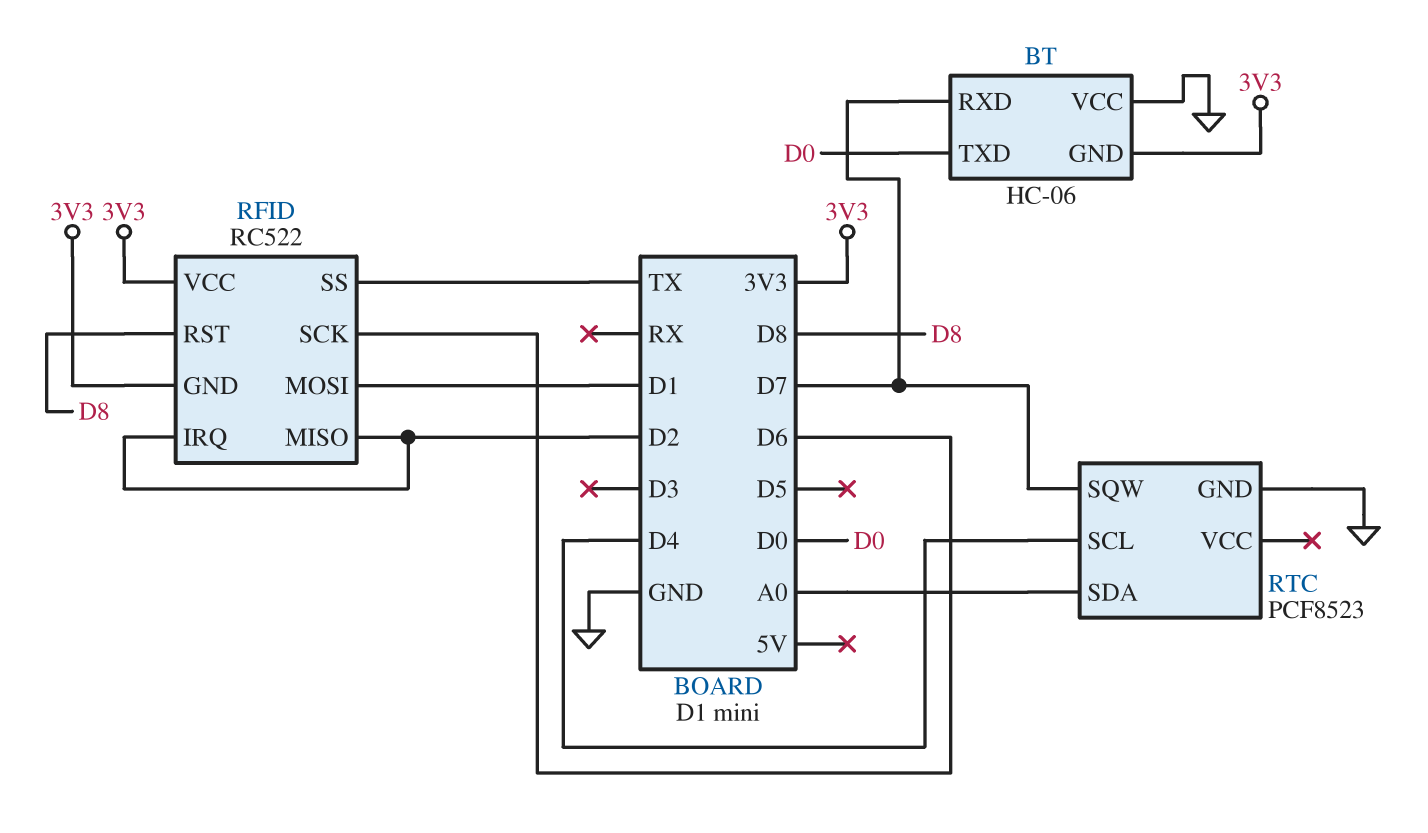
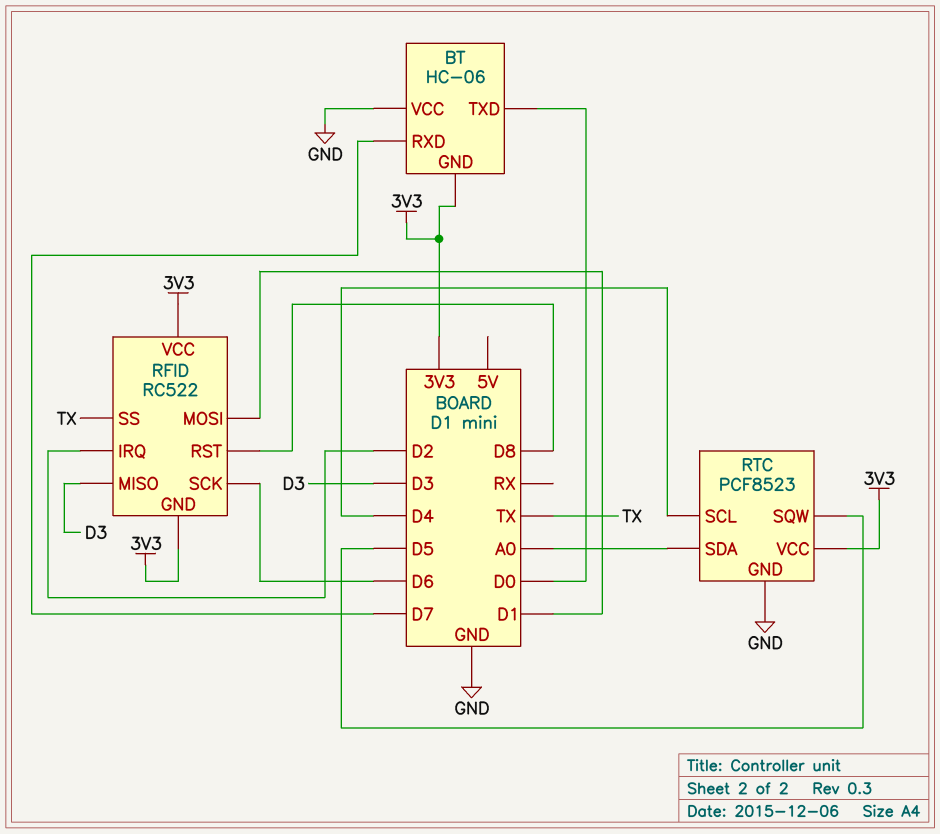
RFID pin MISO: D2 -> D3
RTC pin SQW: D7 -> D5
RTC pin VCC: none -> 3V3

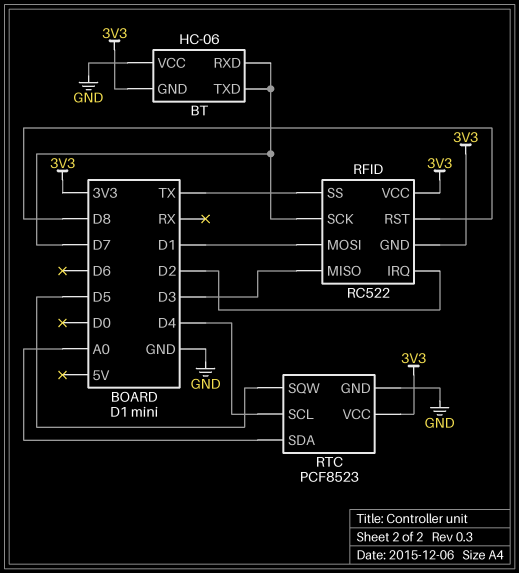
BT pin TXD: D0 -> D7
RFID pin SCK: D6 -> D7

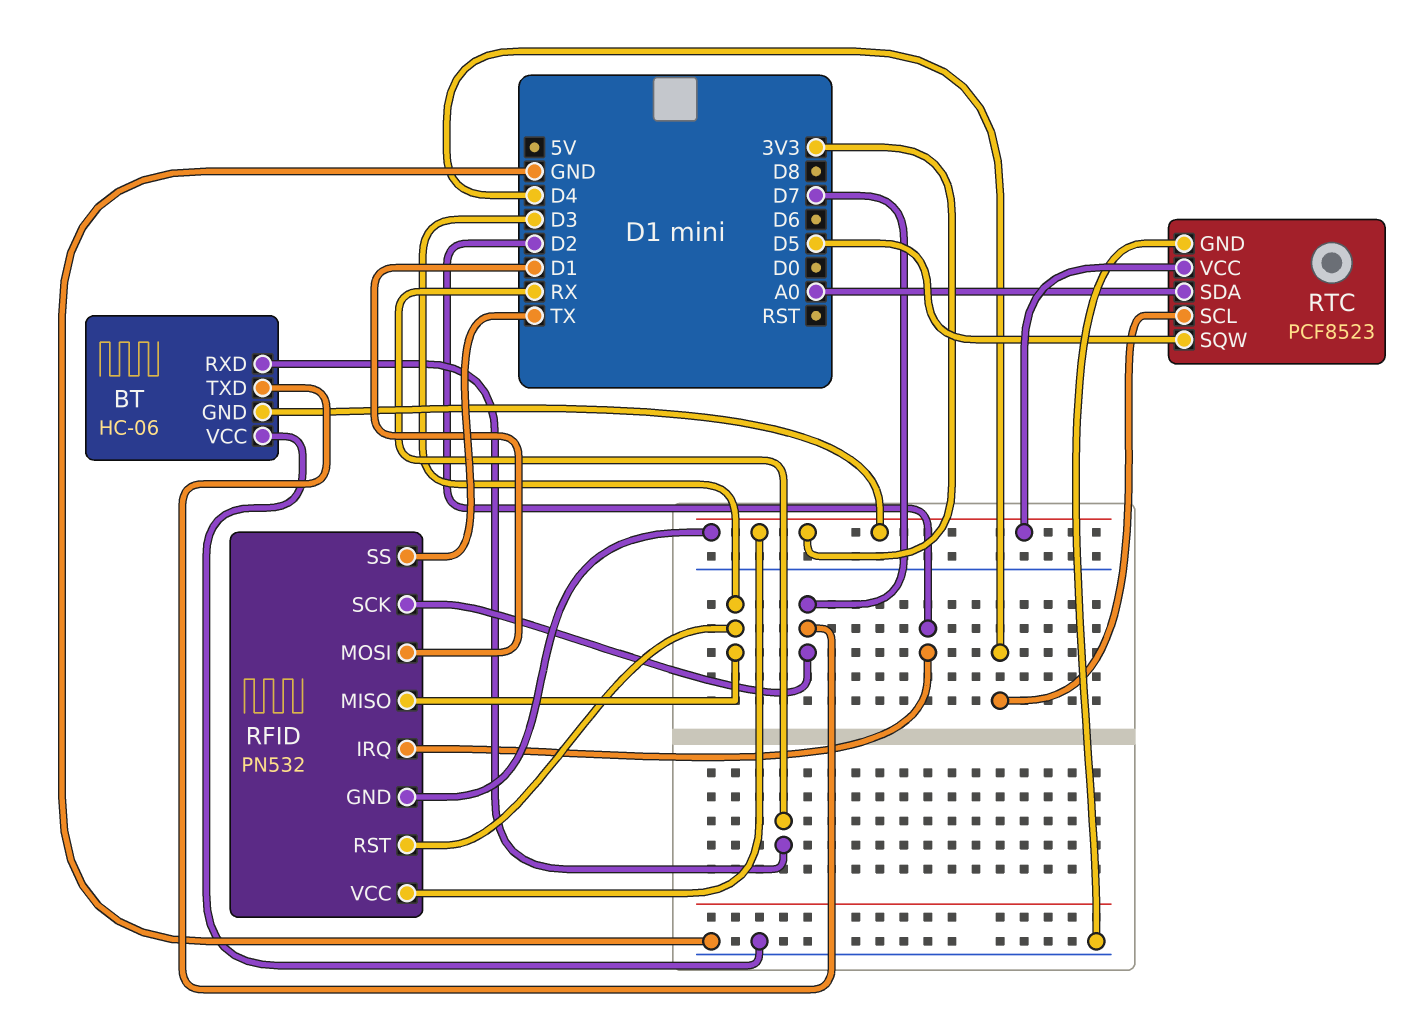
BT pin RXD: D7 -> RX
RFID: RC522 -> PN532
RFID pin RST: D8 -> D3

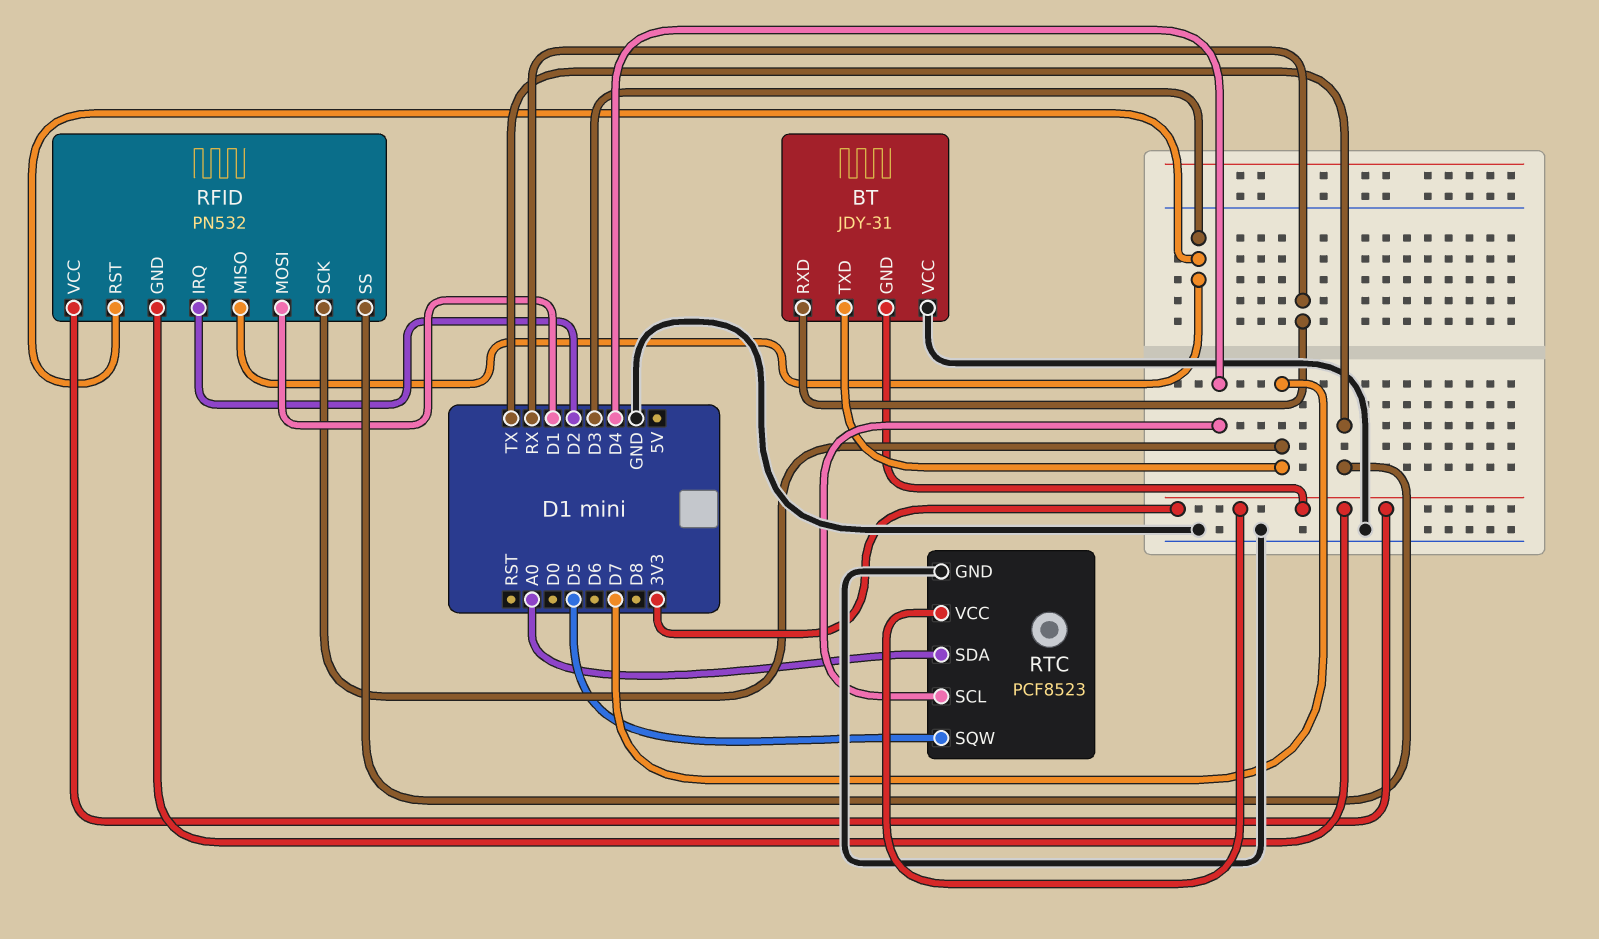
BT: HC-06 -> JDY-31

